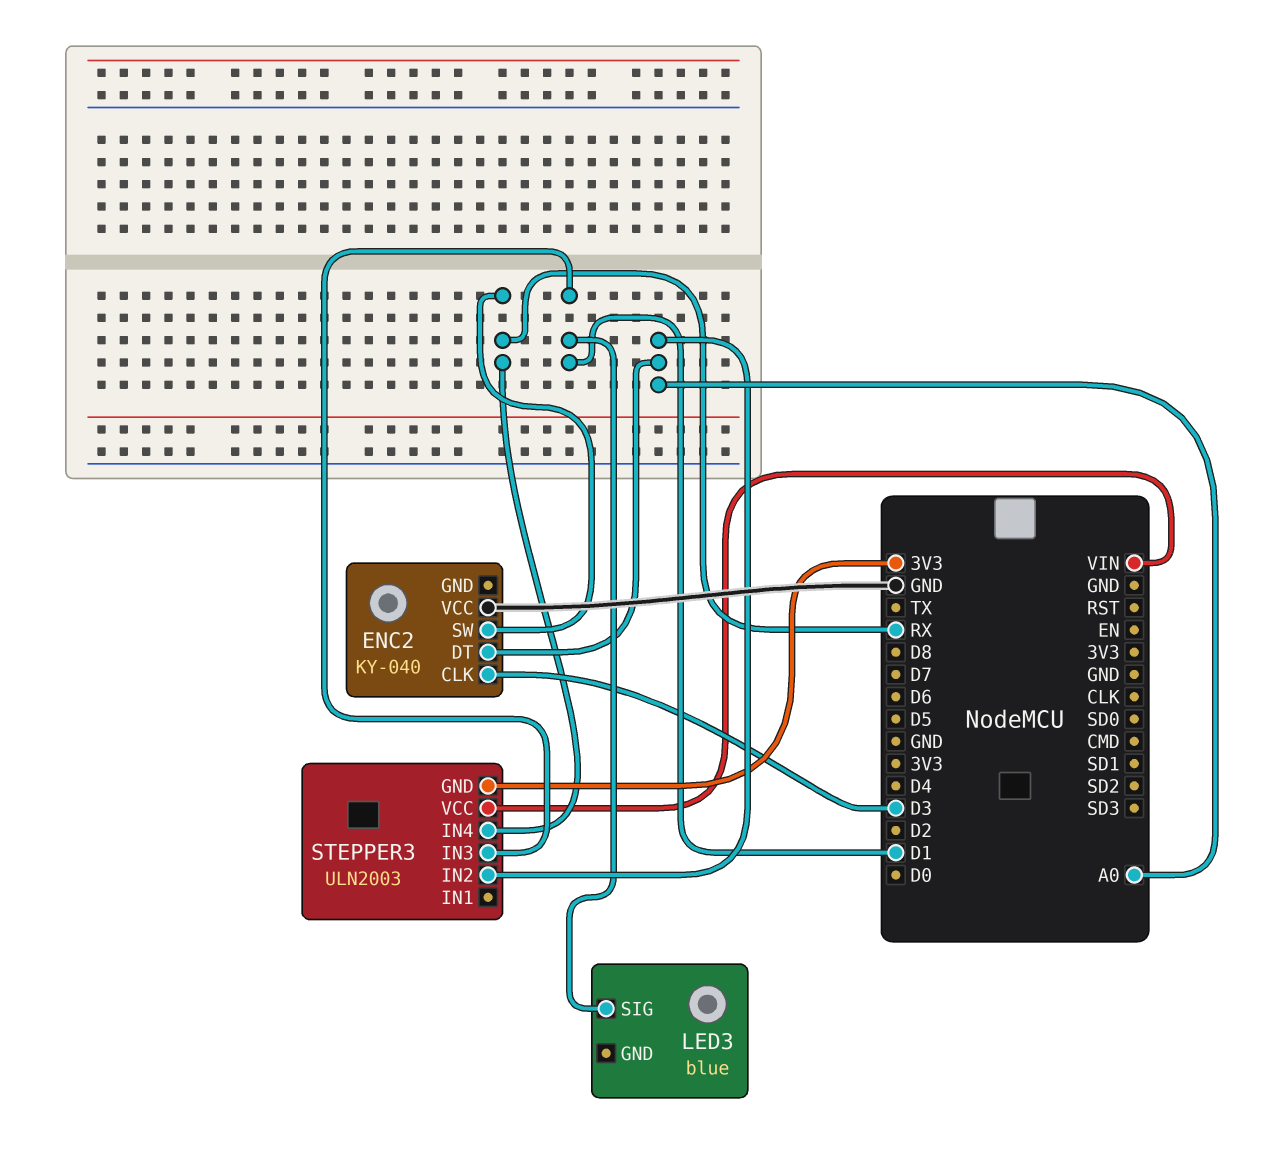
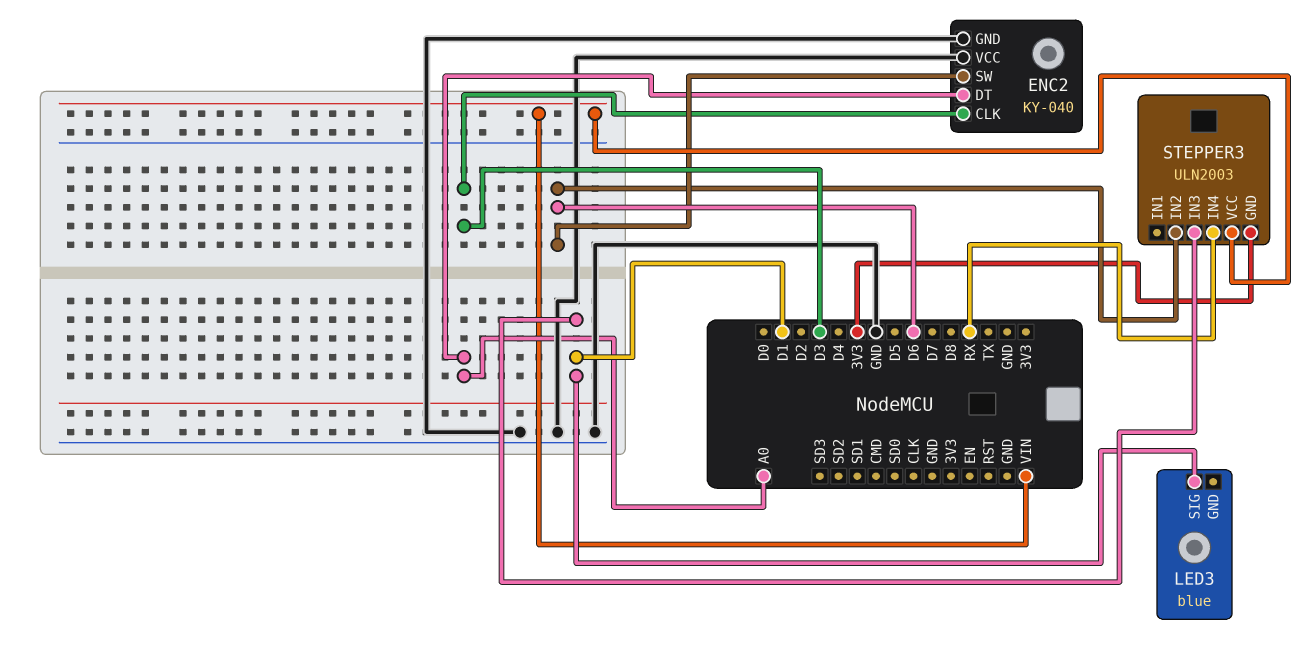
ENC2 pin GND: none -> GND
ENC2 pin SW: RX -> D6
STEPPER3 pin IN2: A0 -> D6

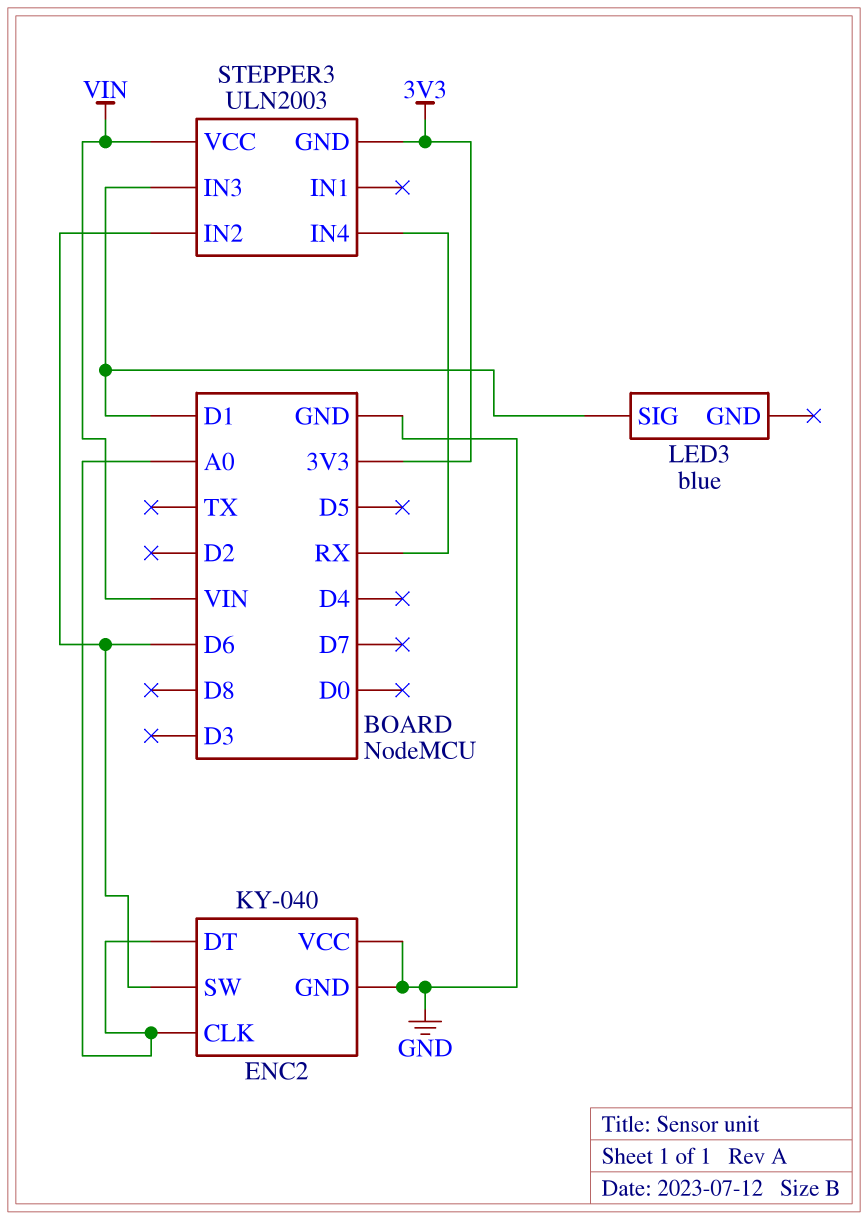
ENC2 pin CLK: D3 -> A0

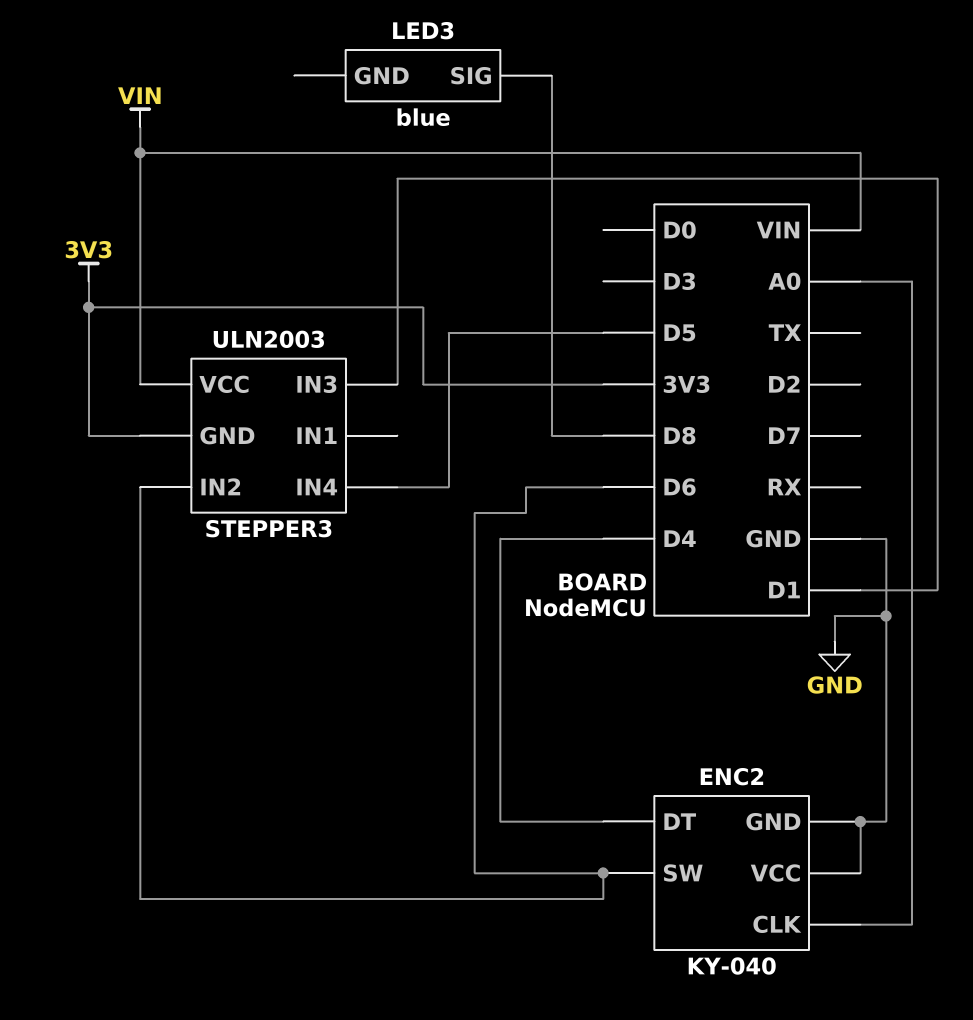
ENC2 pin DT: A0 -> D4
LED3 pin SIG: D1 -> D8
STEPPER3 pin IN4: RX -> D5

